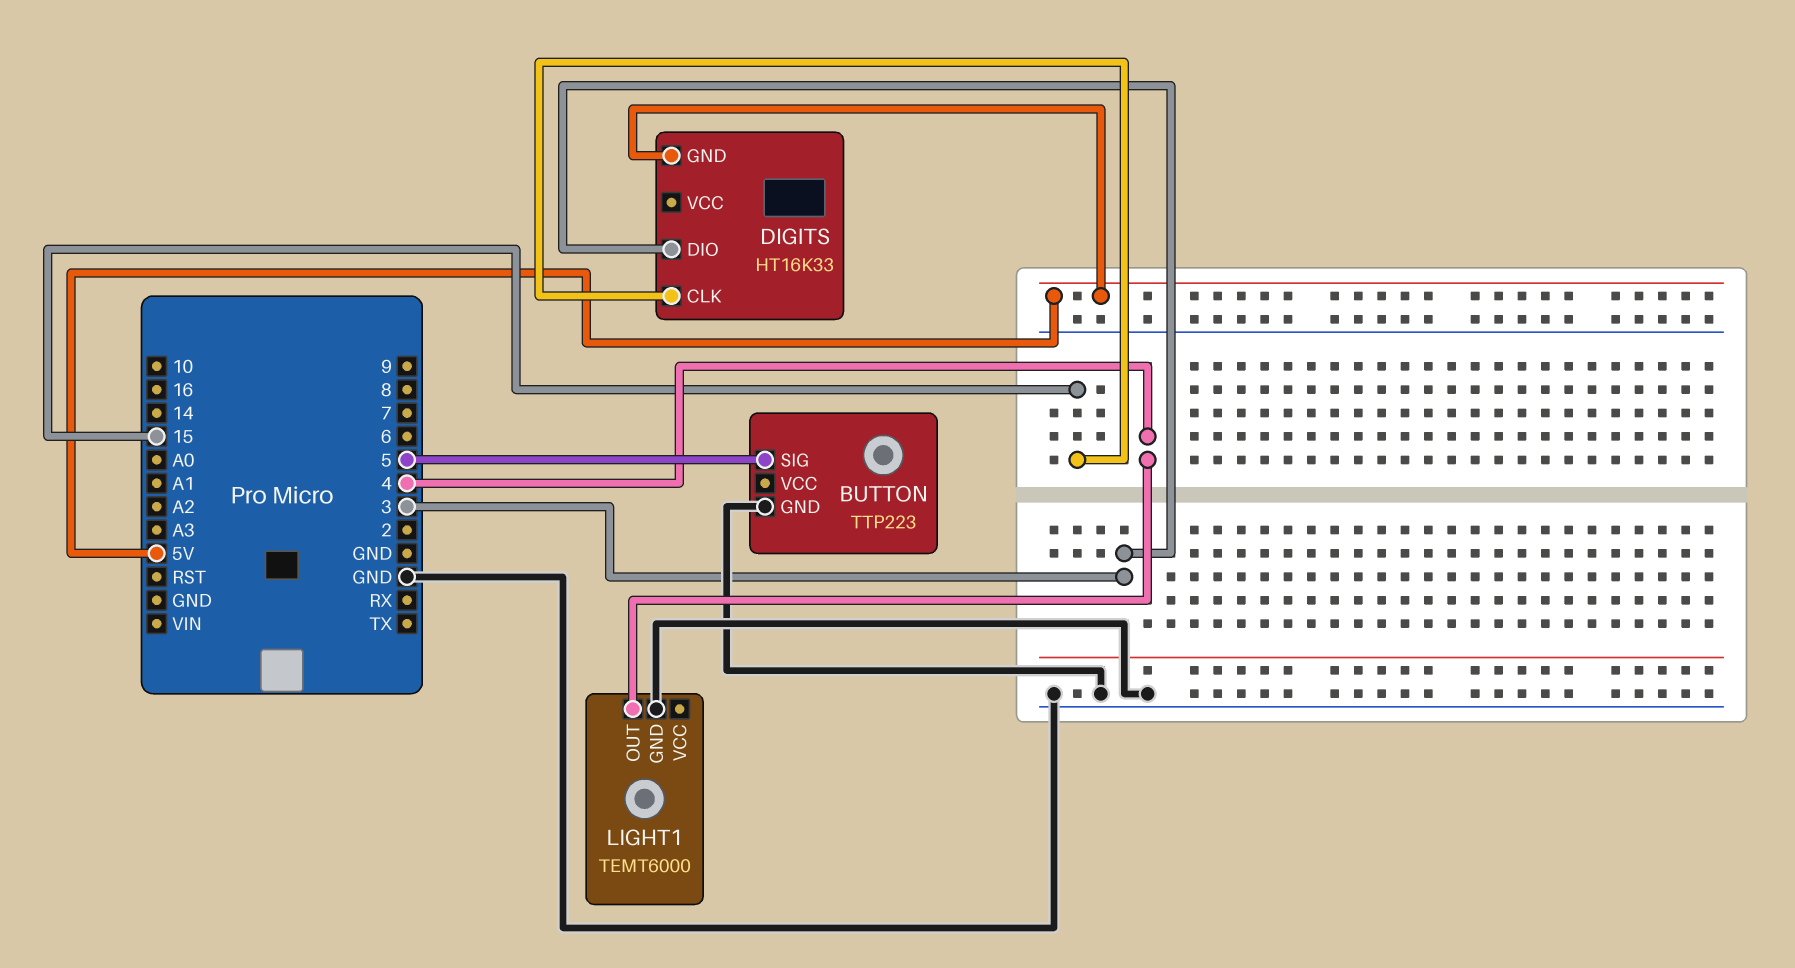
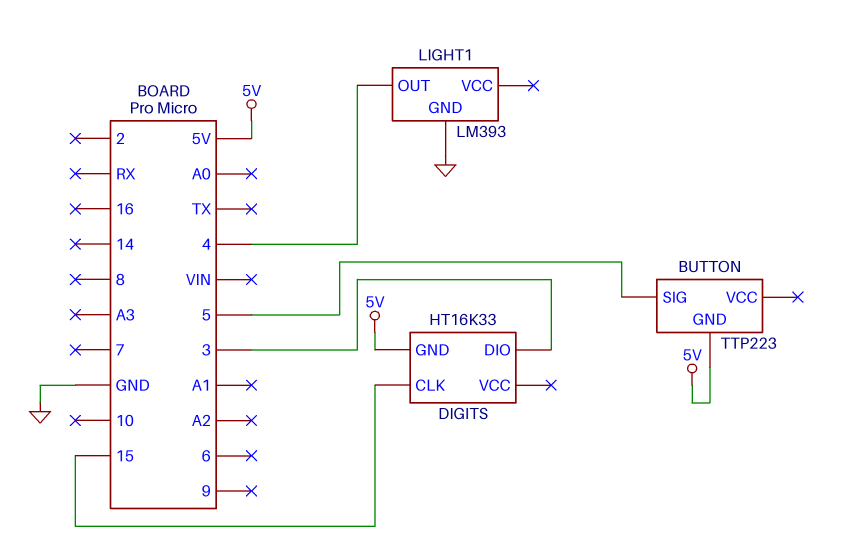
BUTTON pin GND: GND -> 5V
LIGHT1: TEMT6000 -> LM393

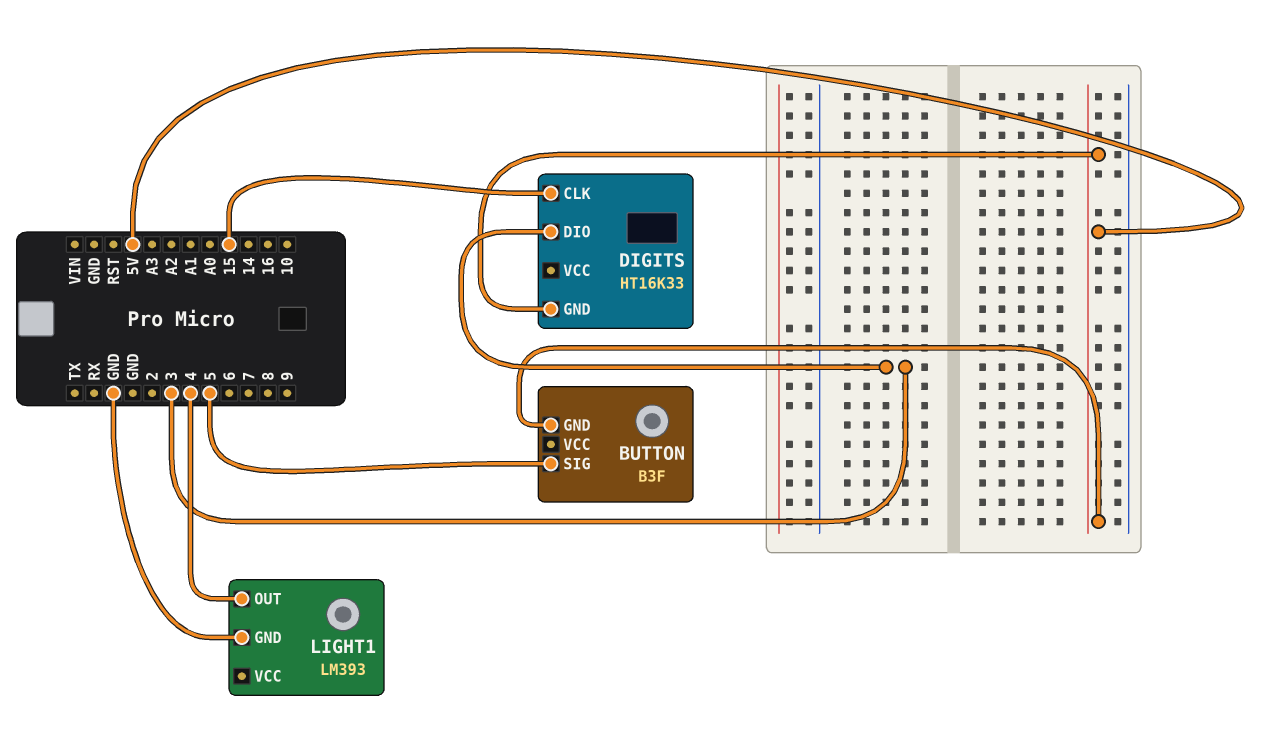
BUTTON: TTP223 -> B3F

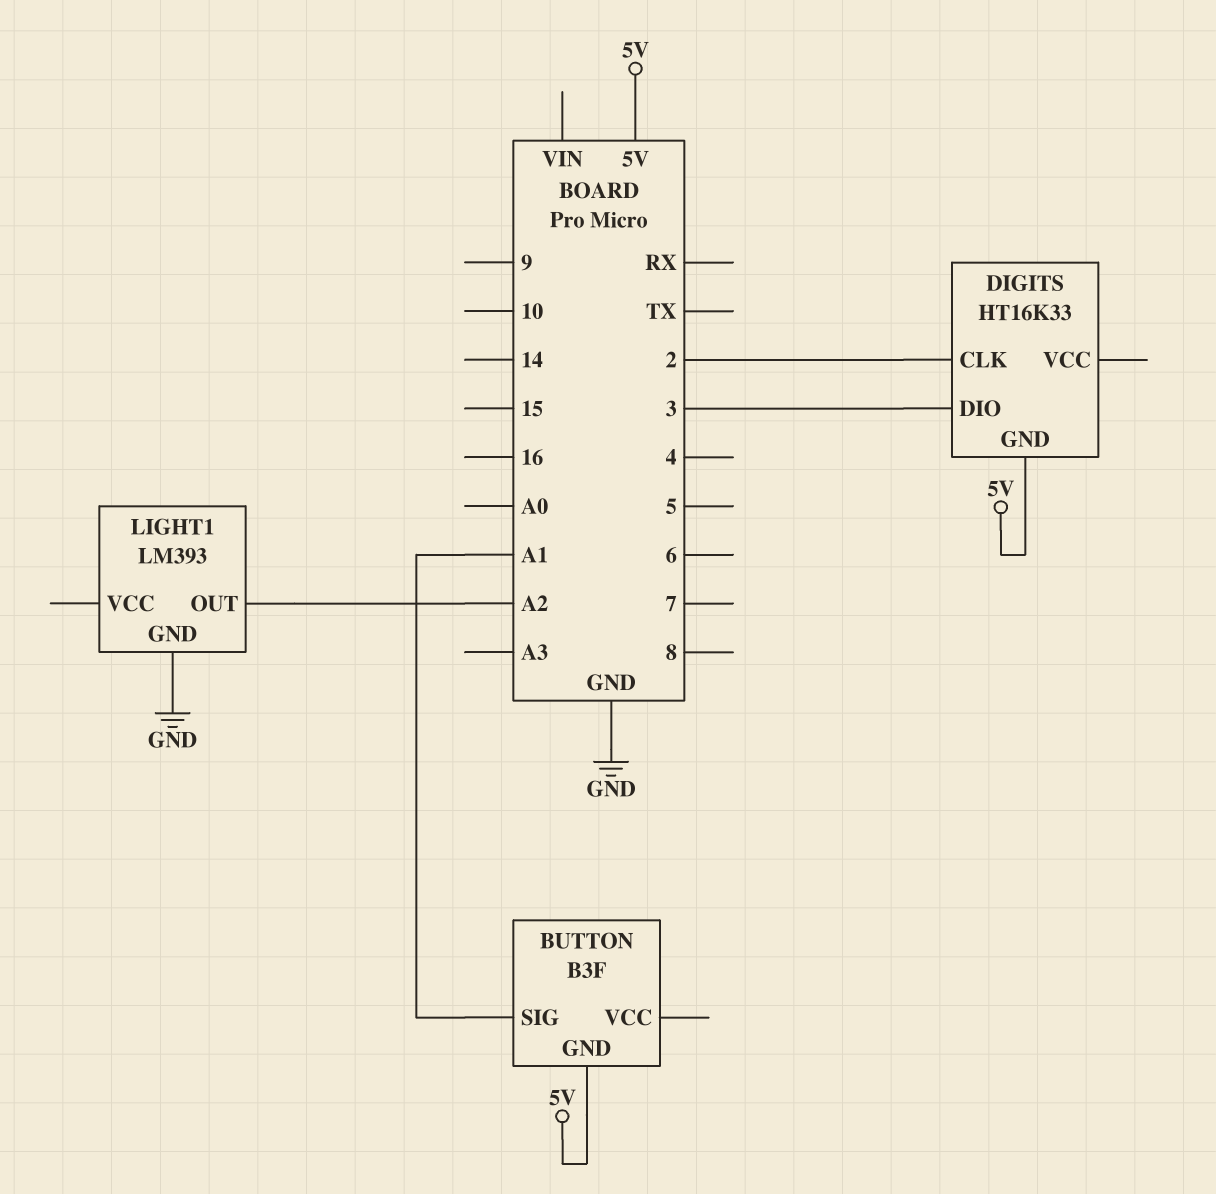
BUTTON pin SIG: 5 -> A1
DIGITS pin CLK: 15 -> 2
LIGHT1 pin OUT: 4 -> A2

